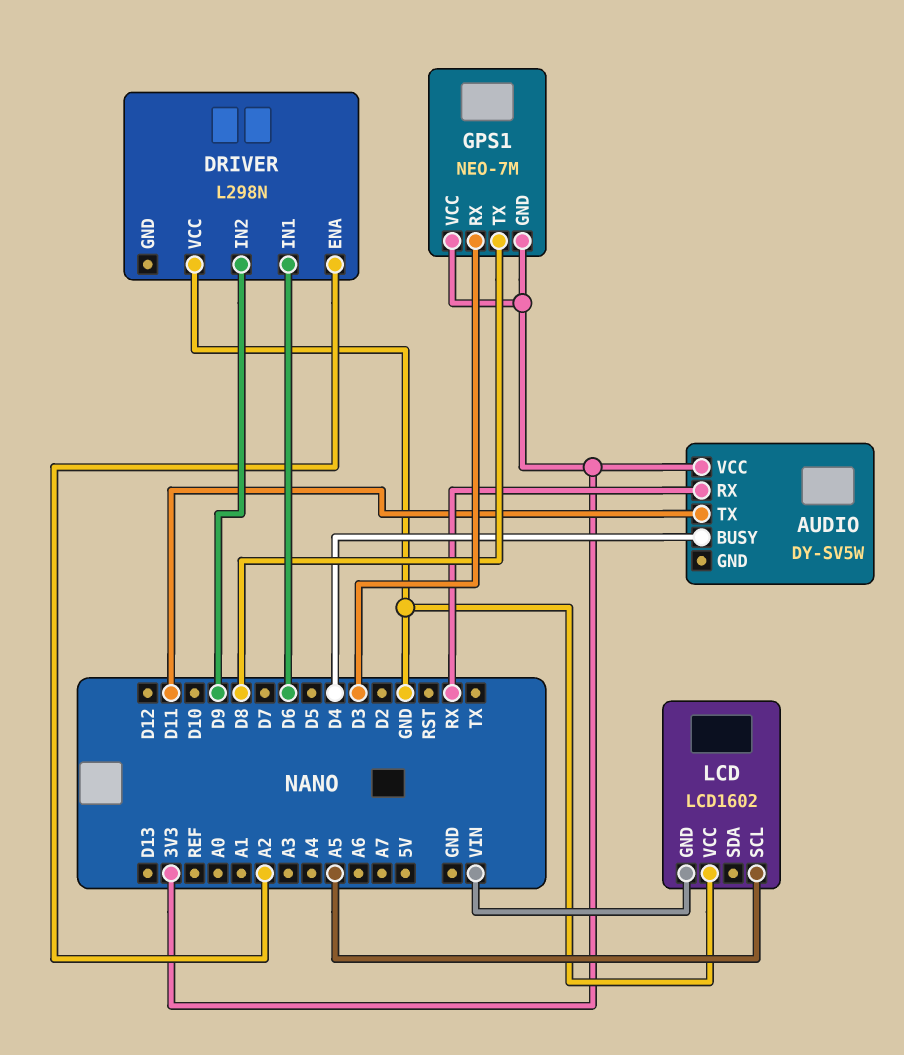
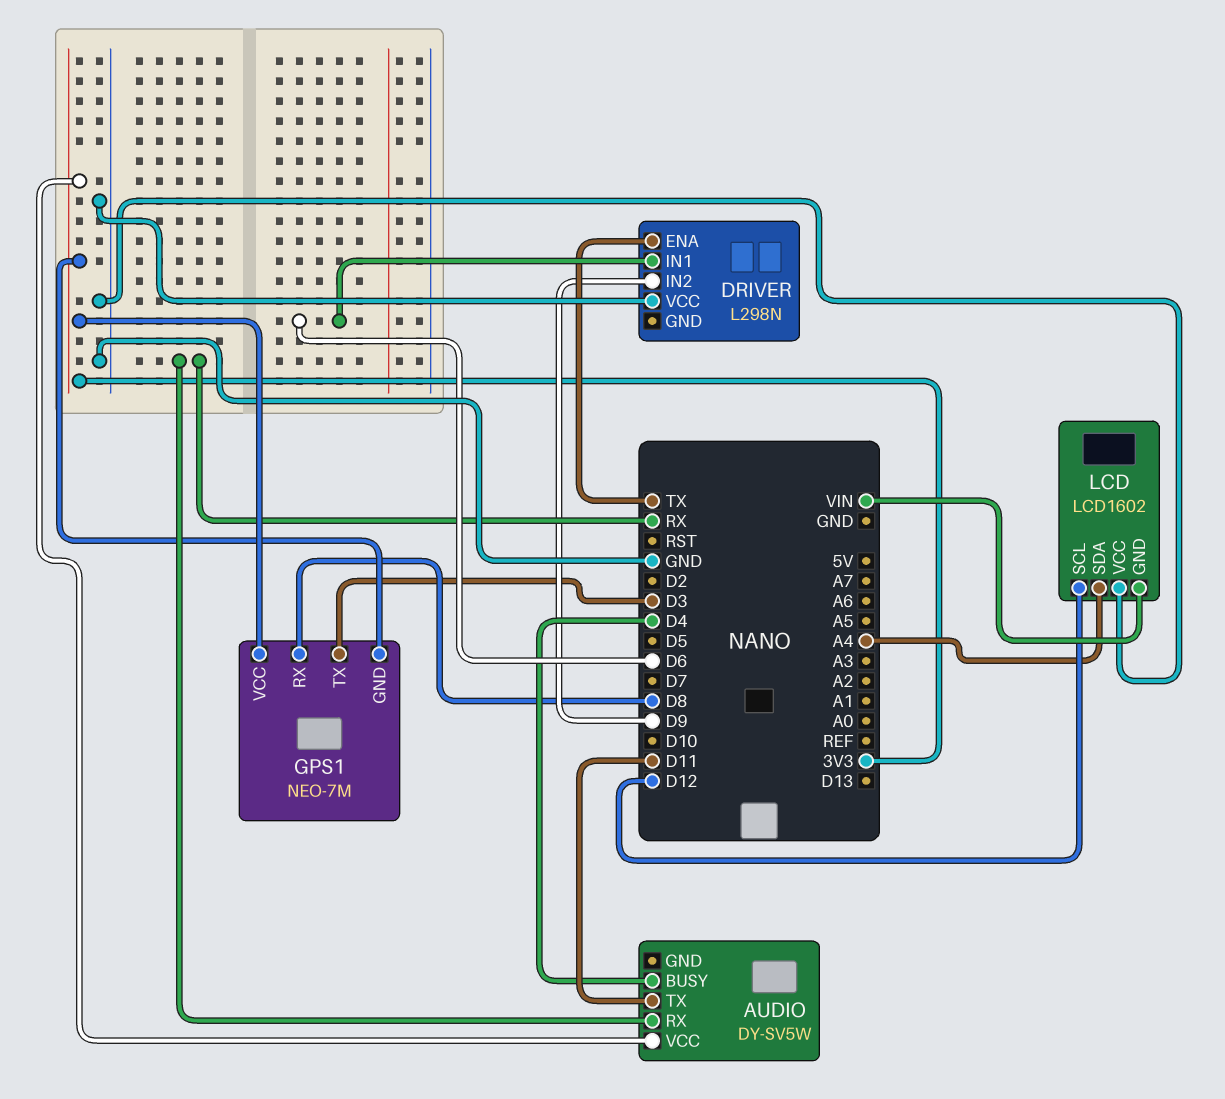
DRIVER pin ENA: A2 -> TX
GPS1 pin RX: D3 -> D8
GPS1 pin TX: D8 -> D3
LCD pin SCL: A5 -> D12
LCD pin SDA: none -> A4

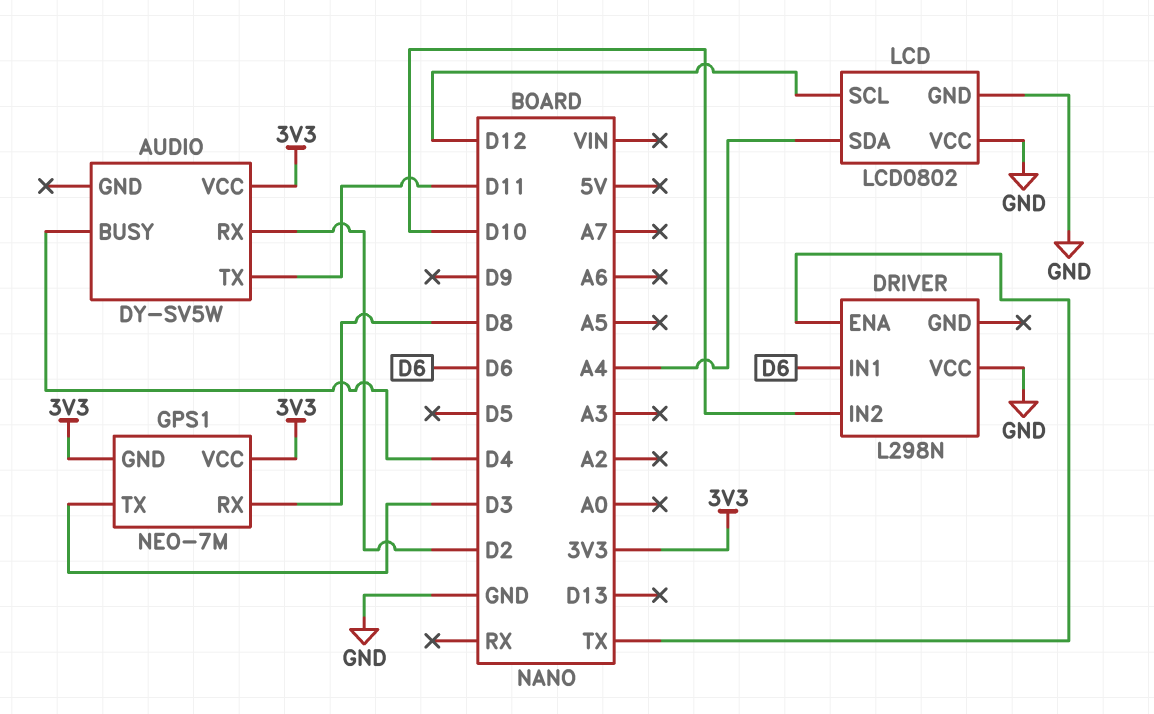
AUDIO pin RX: RX -> D2
DRIVER pin IN2: D9 -> D10
LCD: LCD1602 -> LCD0802
LCD pin GND: VIN -> GND

